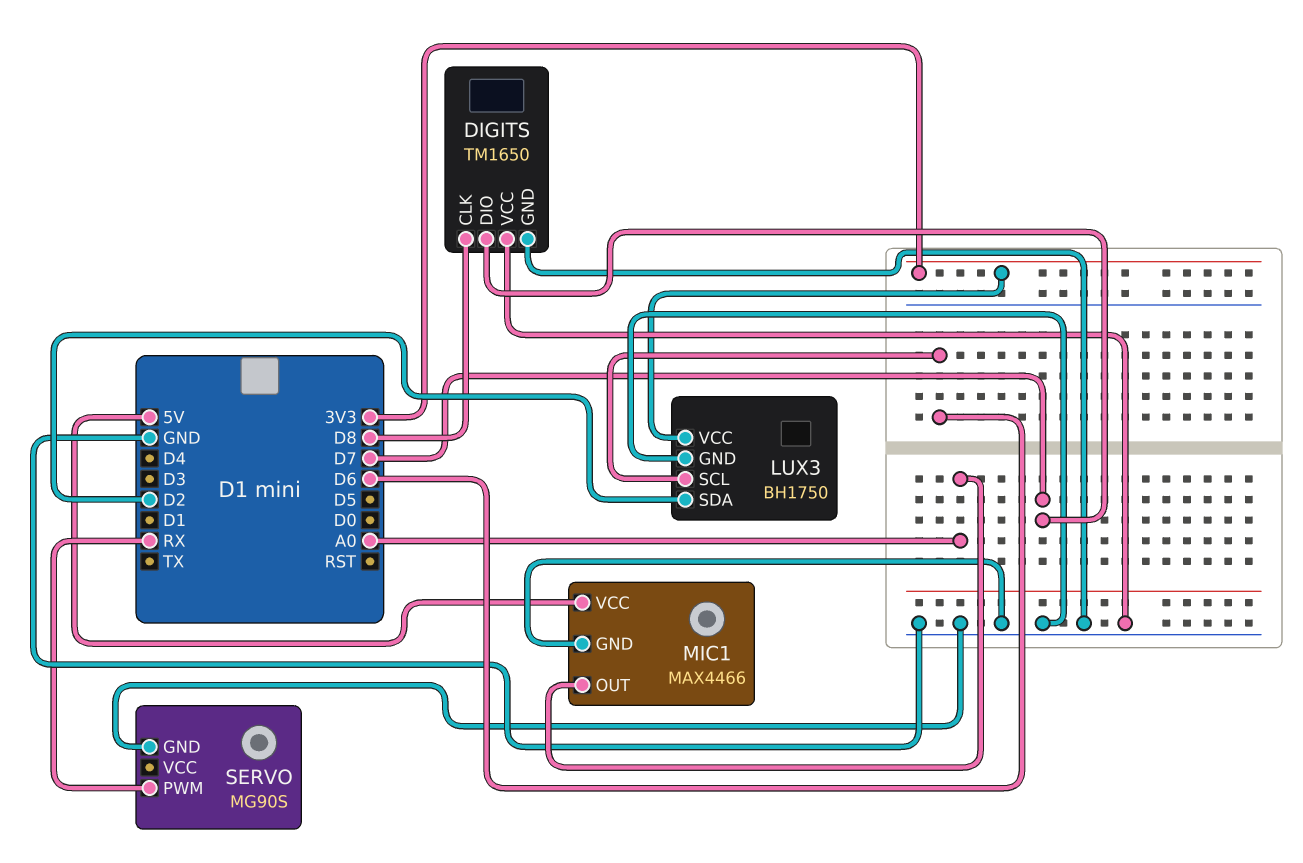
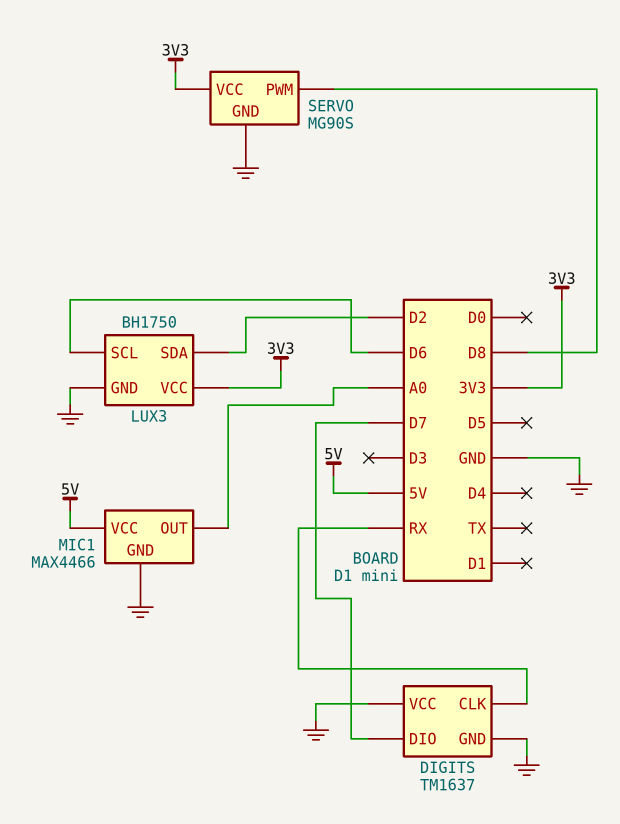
DIGITS: TM1650 -> TM1637
DIGITS pin CLK: D8 -> RX
SERVO pin PWM: RX -> D8
SERVO pin VCC: none -> 3V3

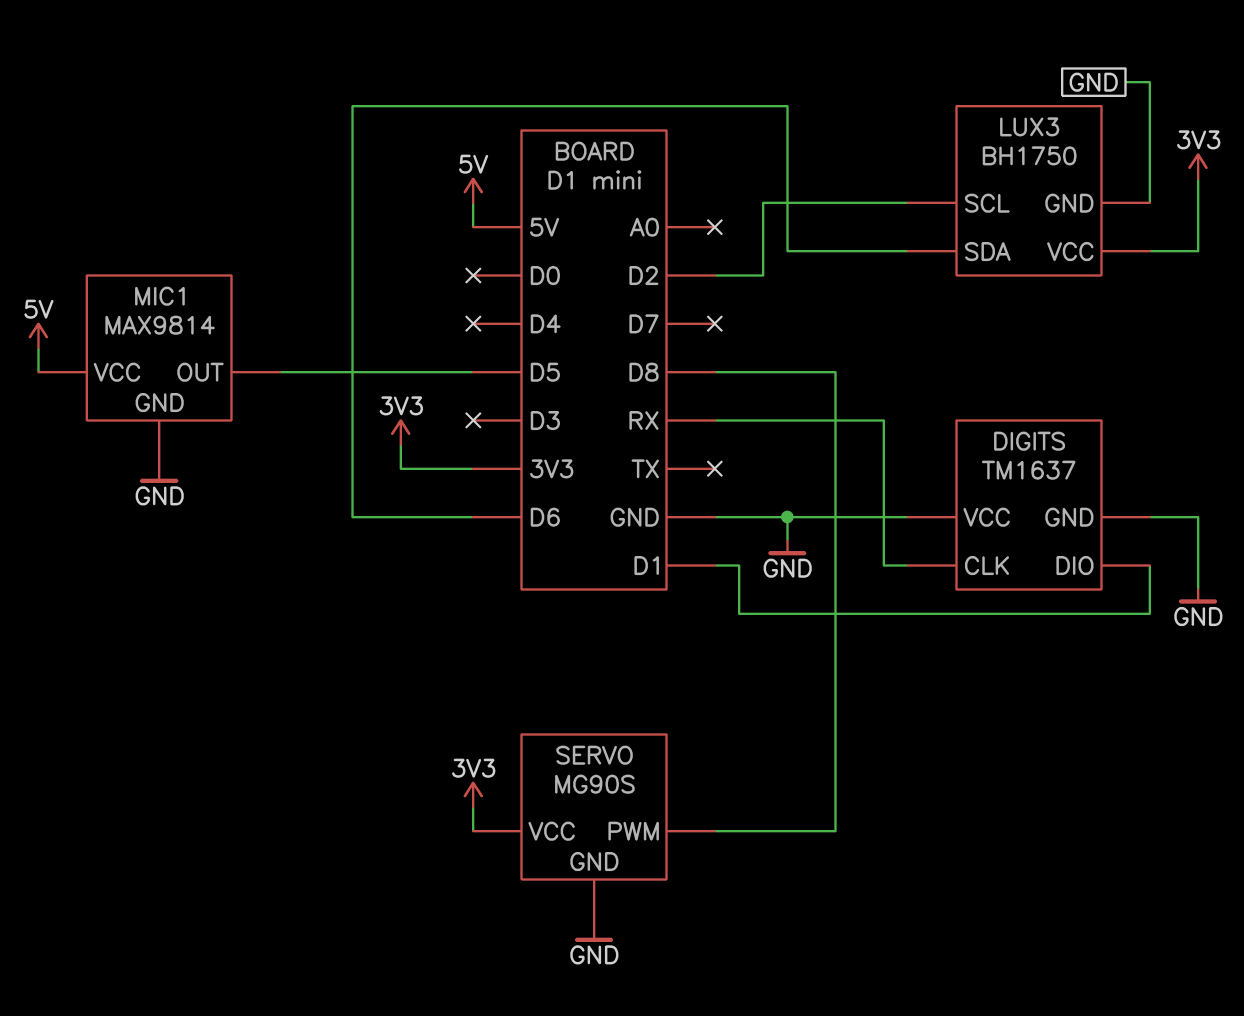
DIGITS pin DIO: D7 -> D1
LUX3 pin SCL: D6 -> D2
LUX3 pin SDA: D2 -> D6
MIC1: MAX4466 -> MAX9814
MIC1 pin OUT: A0 -> D5

